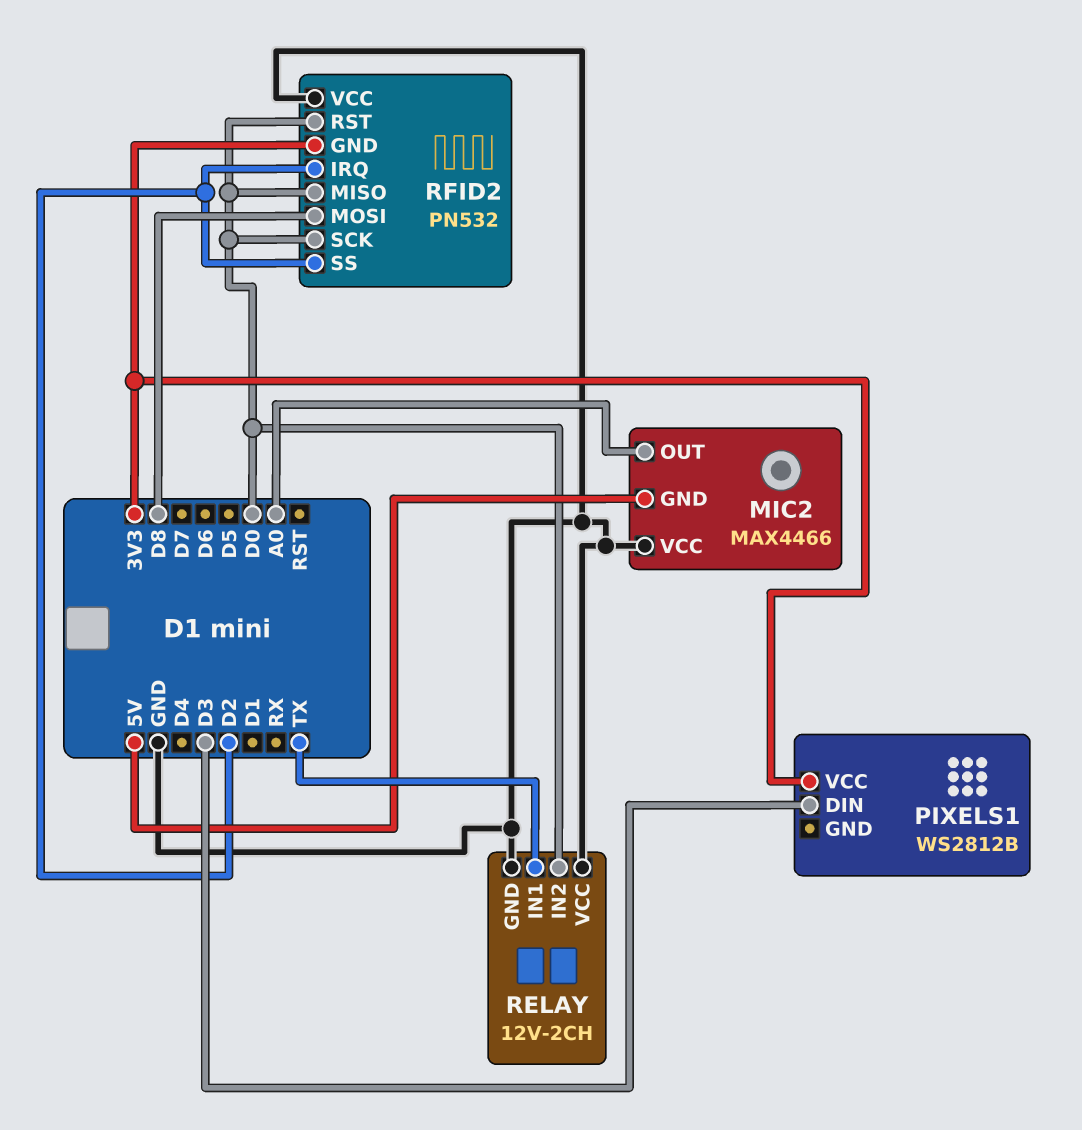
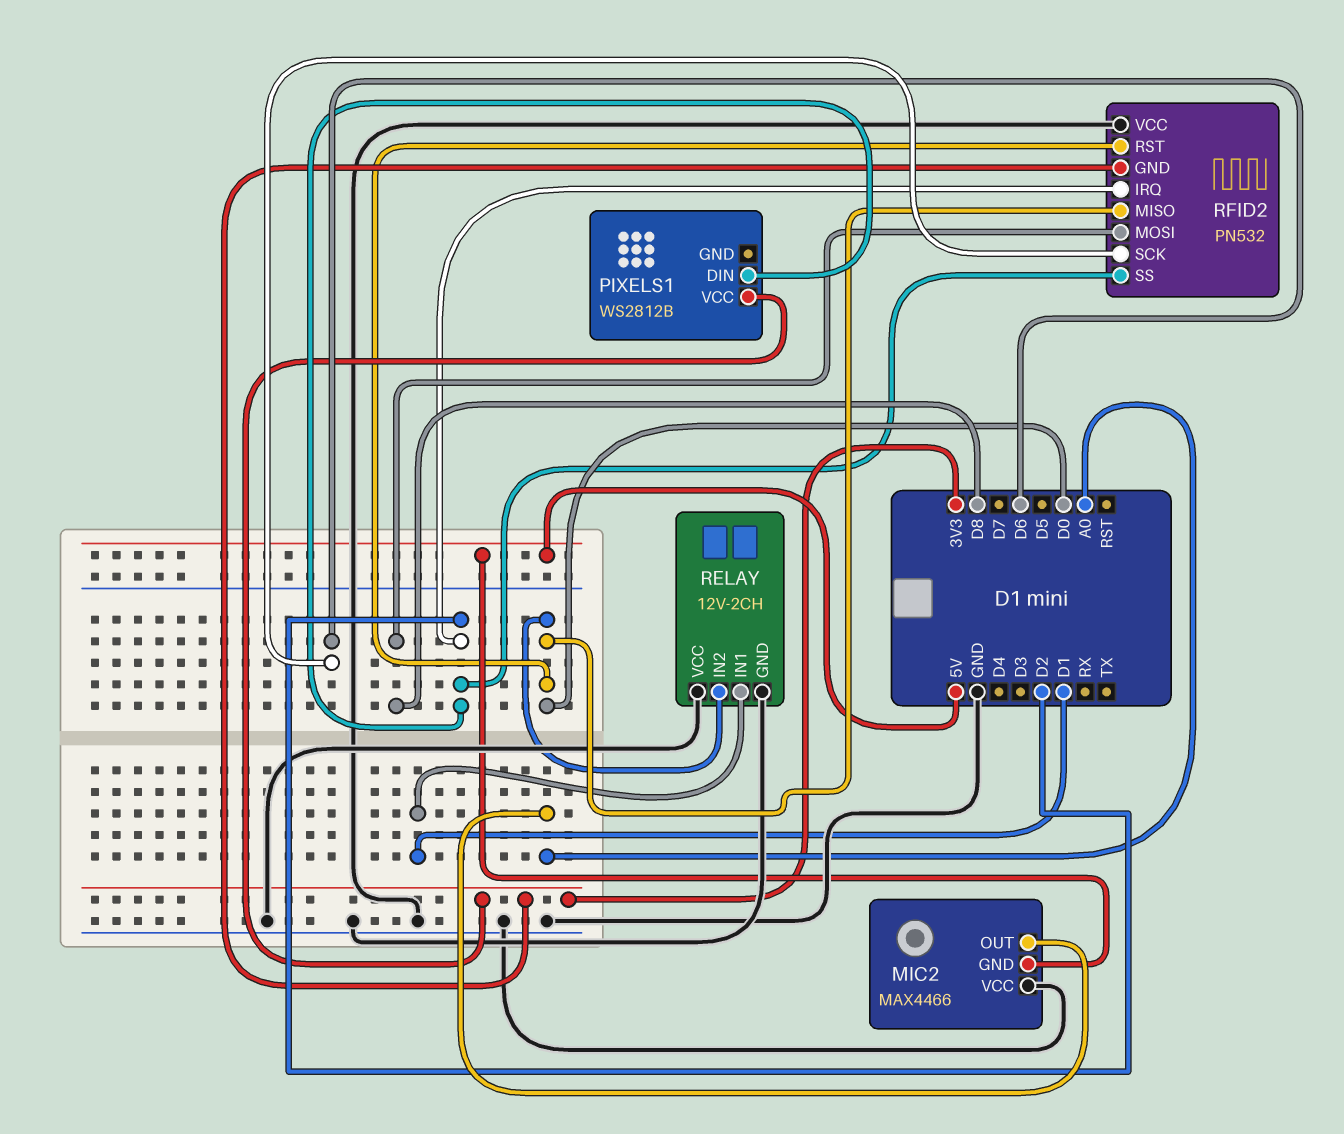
PIXELS1 pin DIN: D3 -> D2
RELAY pin IN1: TX -> D1
RFID2 pin SCK: D0 -> D6

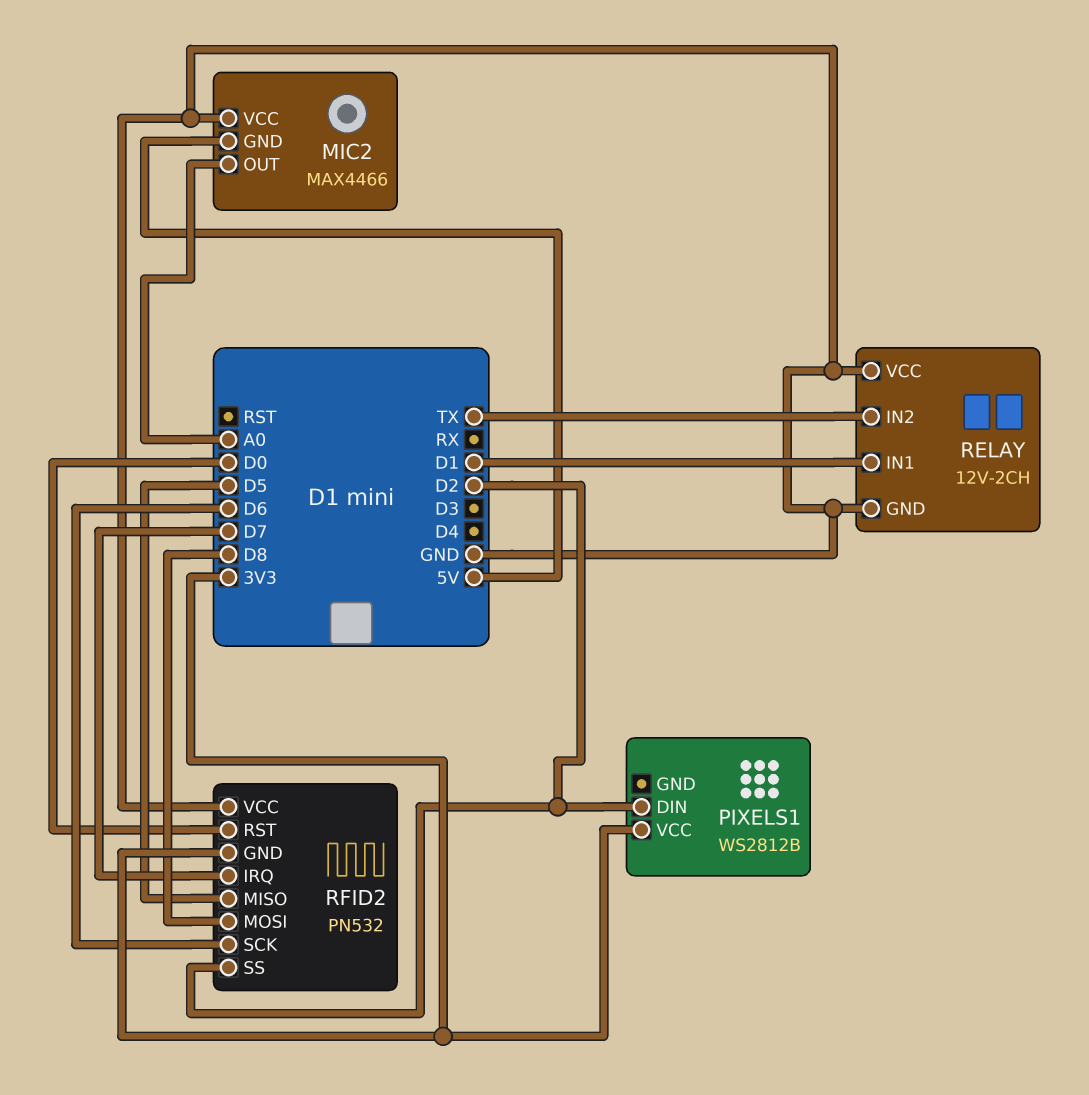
RELAY pin IN2: D0 -> TX
RFID2 pin IRQ: D2 -> D7
RFID2 pin MISO: D0 -> D5

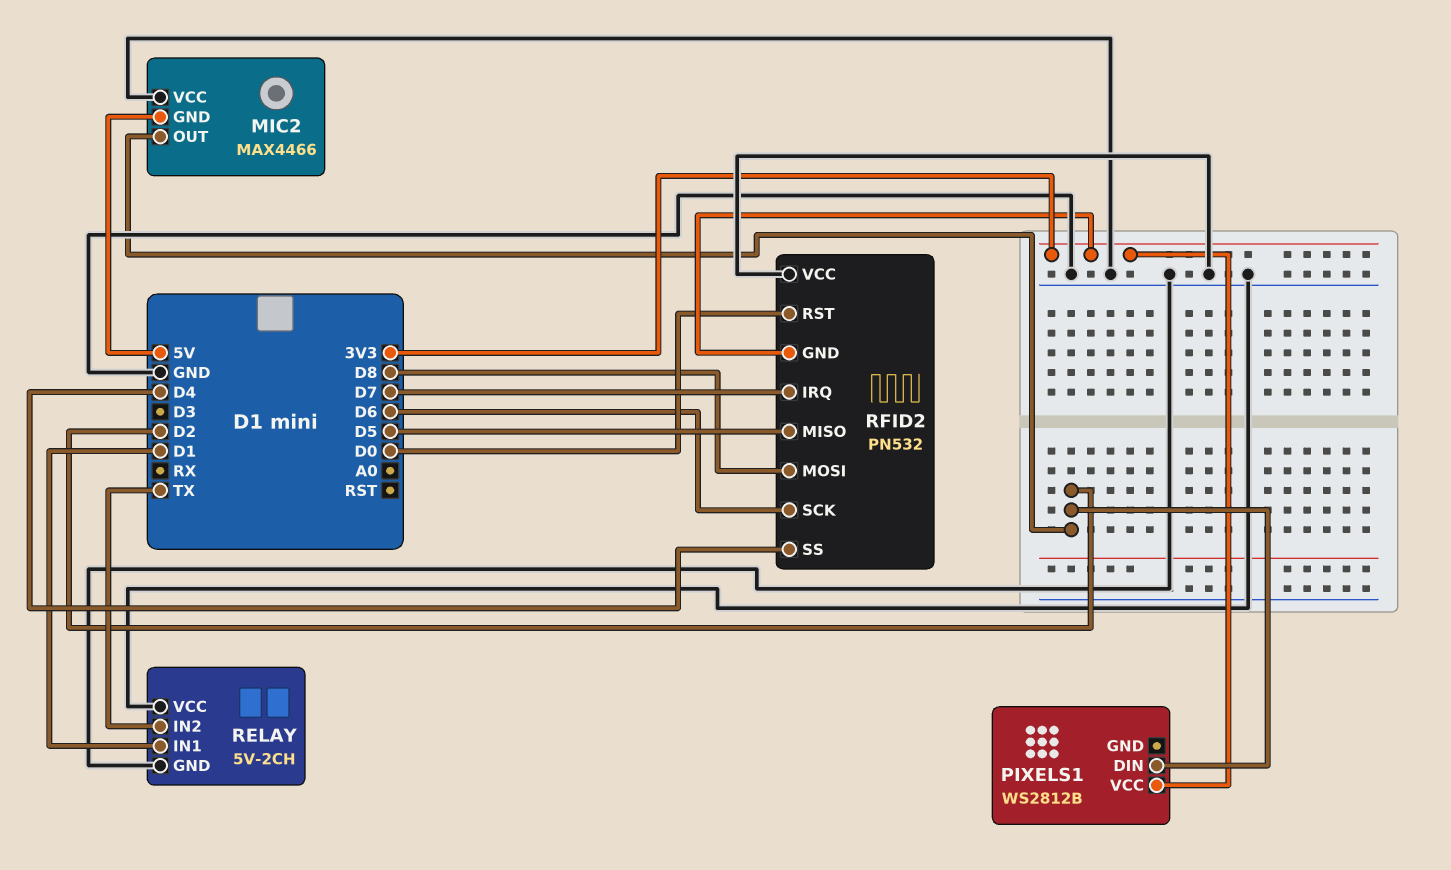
MIC2 pin OUT: A0 -> D2
RELAY: 12V-2CH -> 5V-2CH
RFID2 pin SS: D2 -> D4

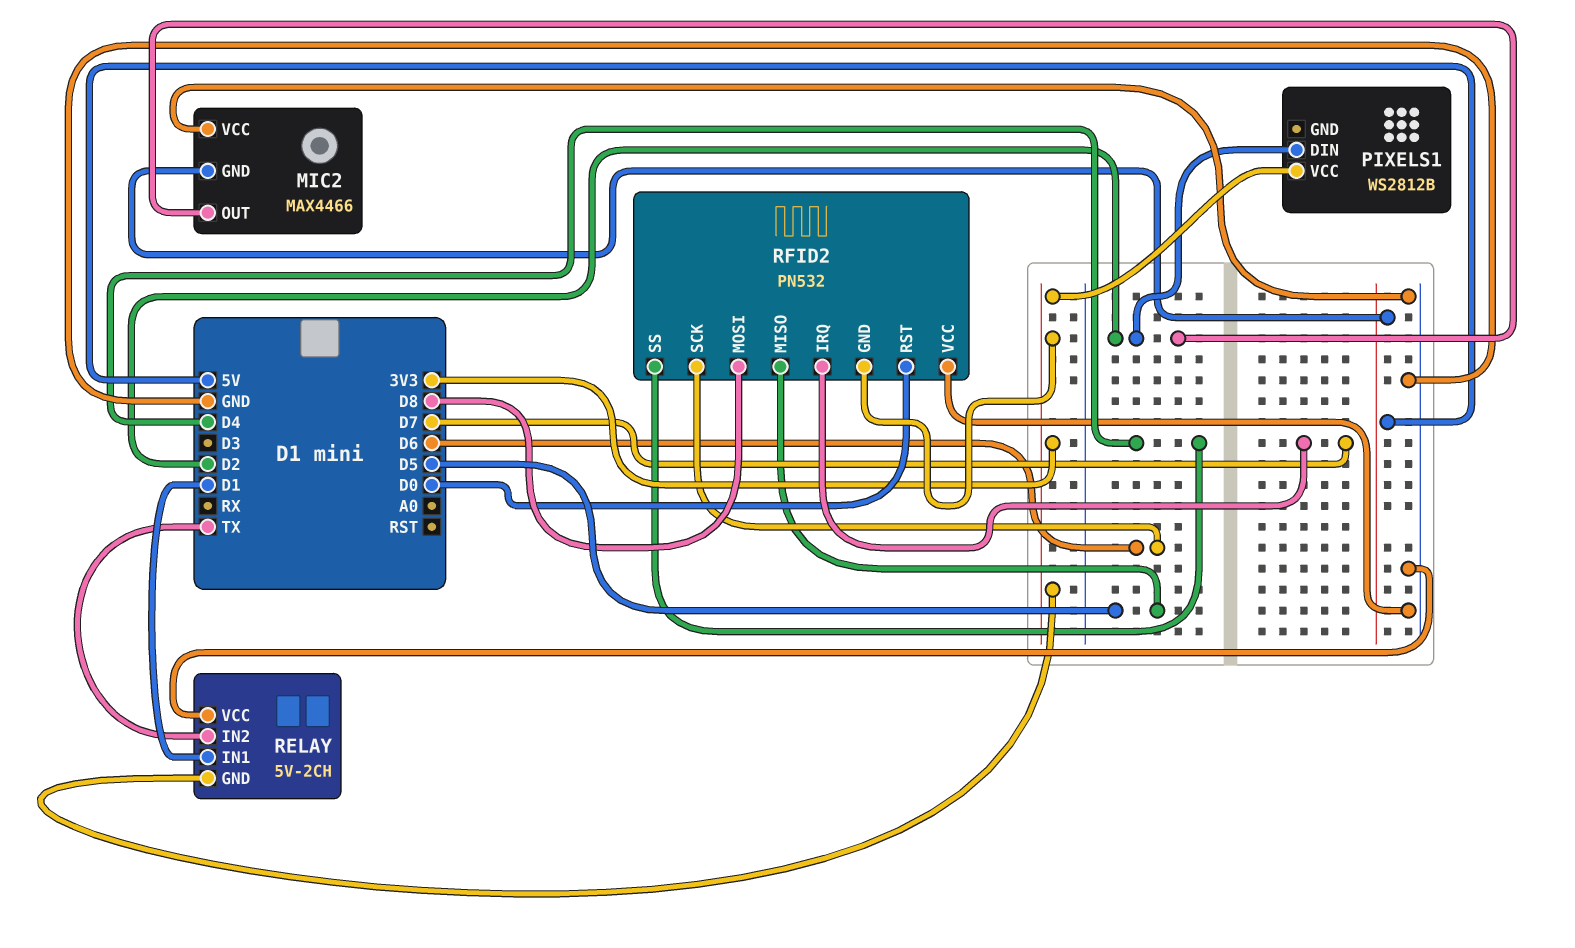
RELAY pin GND: GND -> 3V3

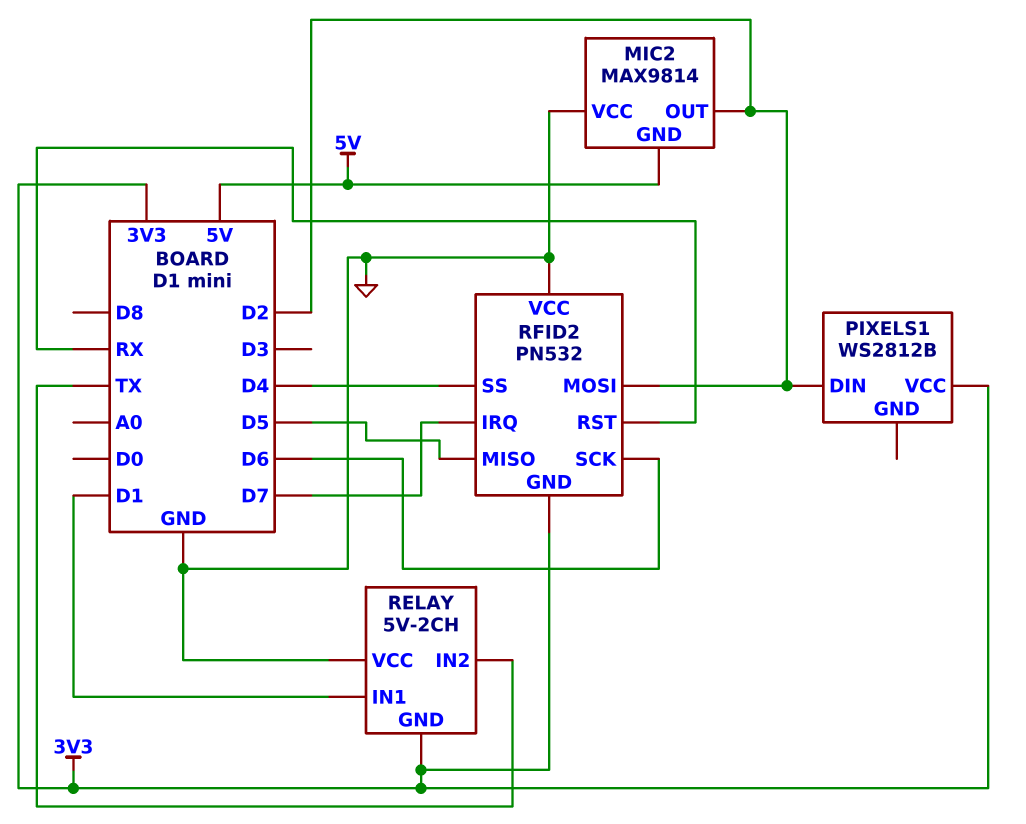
MIC2: MAX4466 -> MAX9814
RFID2 pin MOSI: D8 -> D2
RFID2 pin RST: D0 -> RX

